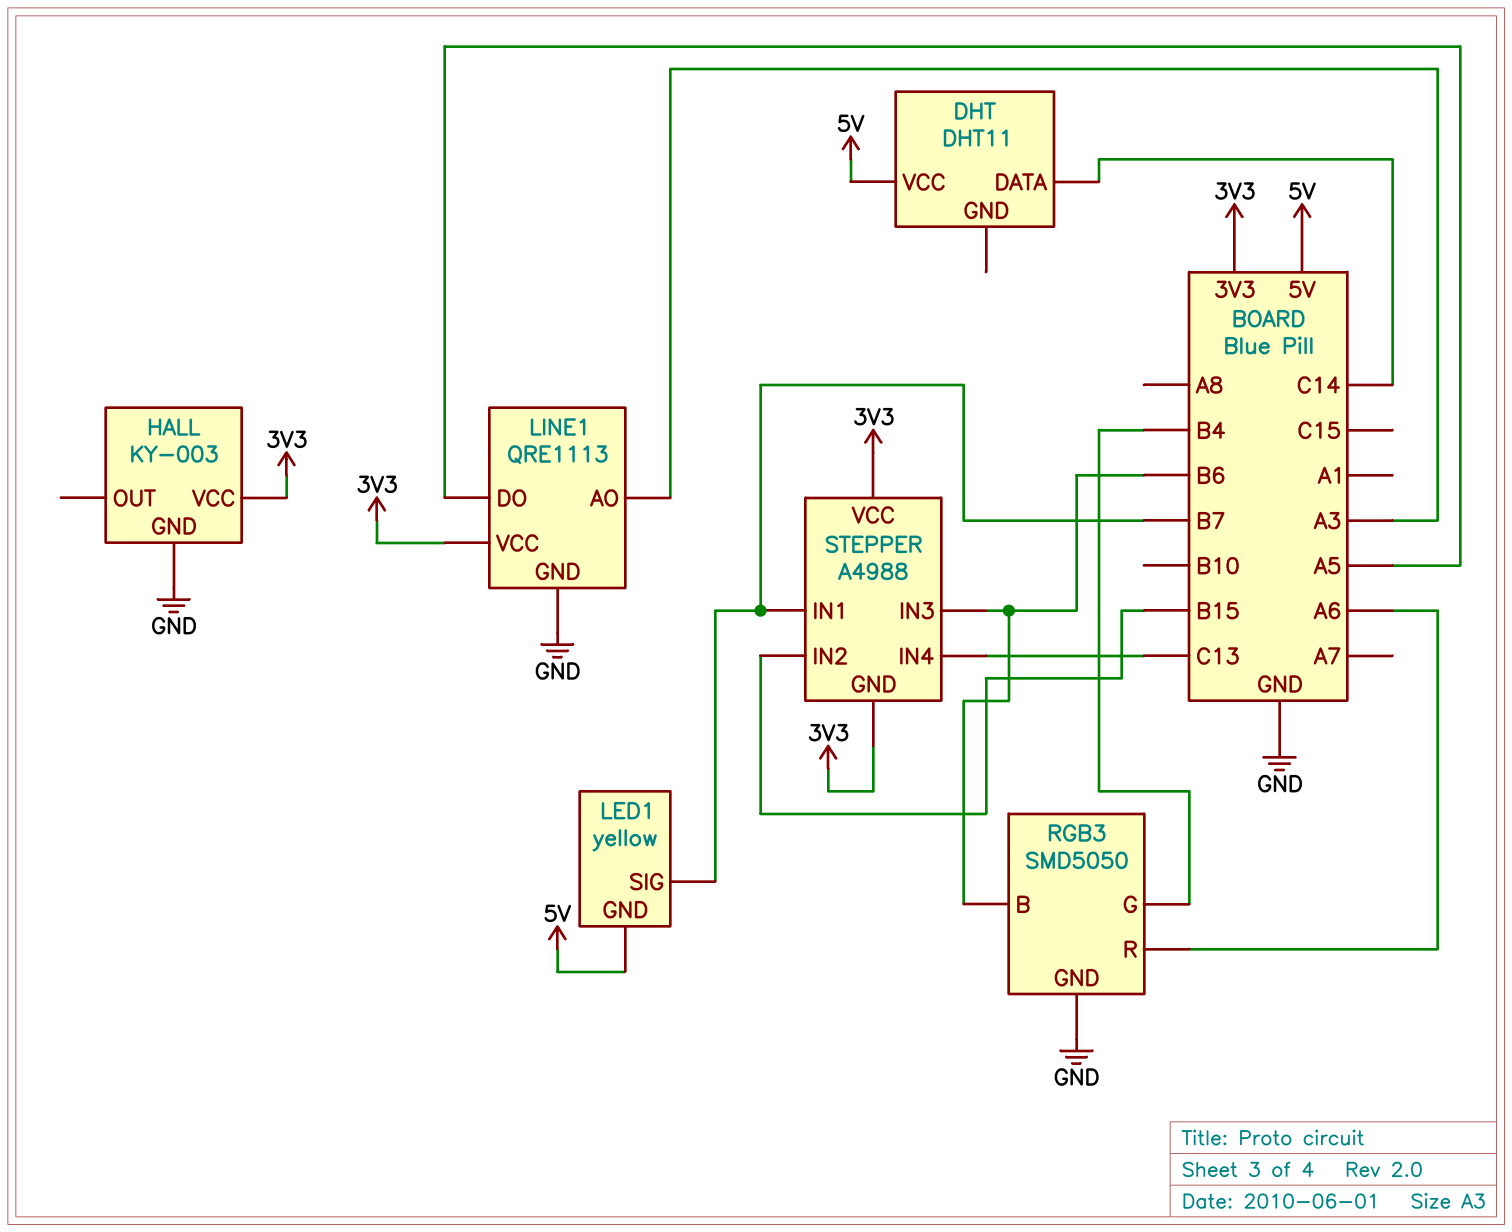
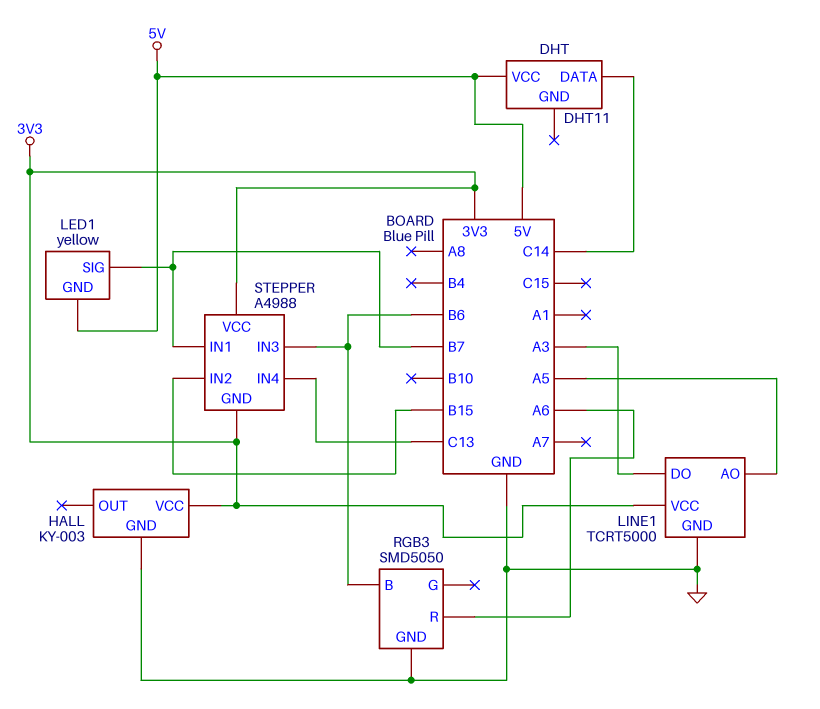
LINE1: QRE1113 -> TCRT5000
LINE1 pin AO: A3 -> A5
LINE1 pin DO: A5 -> A3
RGB3 pin G: B4 -> none

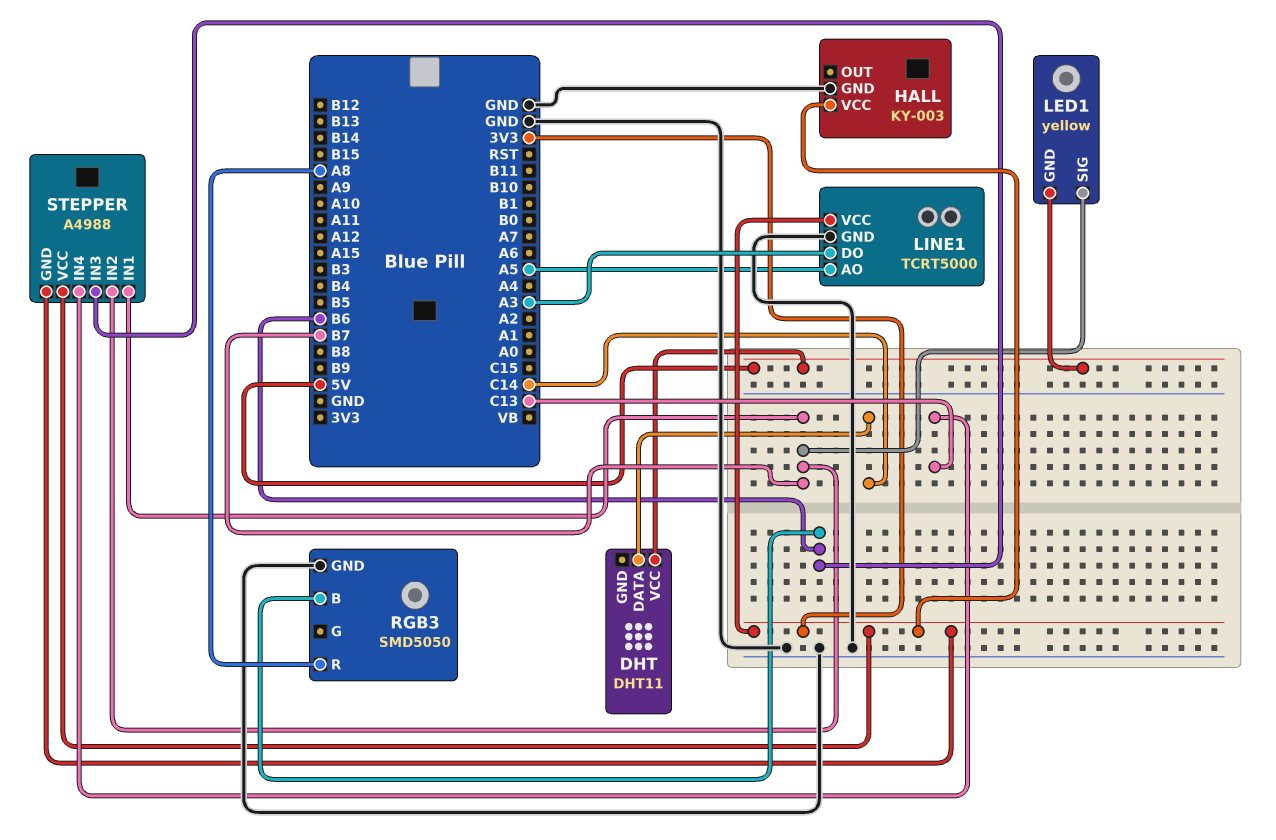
RGB3 pin R: A6 -> A8
STEPPER pin IN2: B15 -> B7

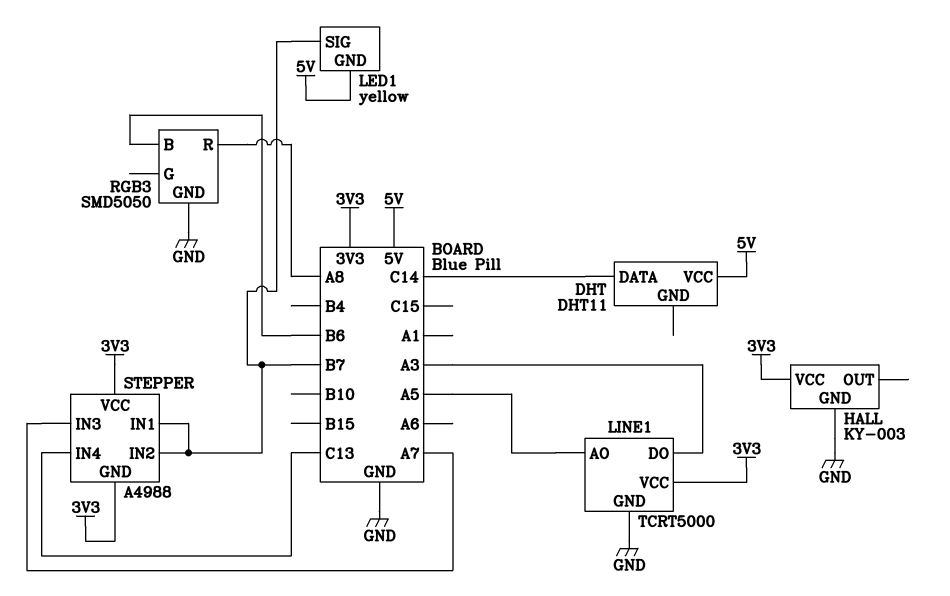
STEPPER pin IN3: B6 -> A7

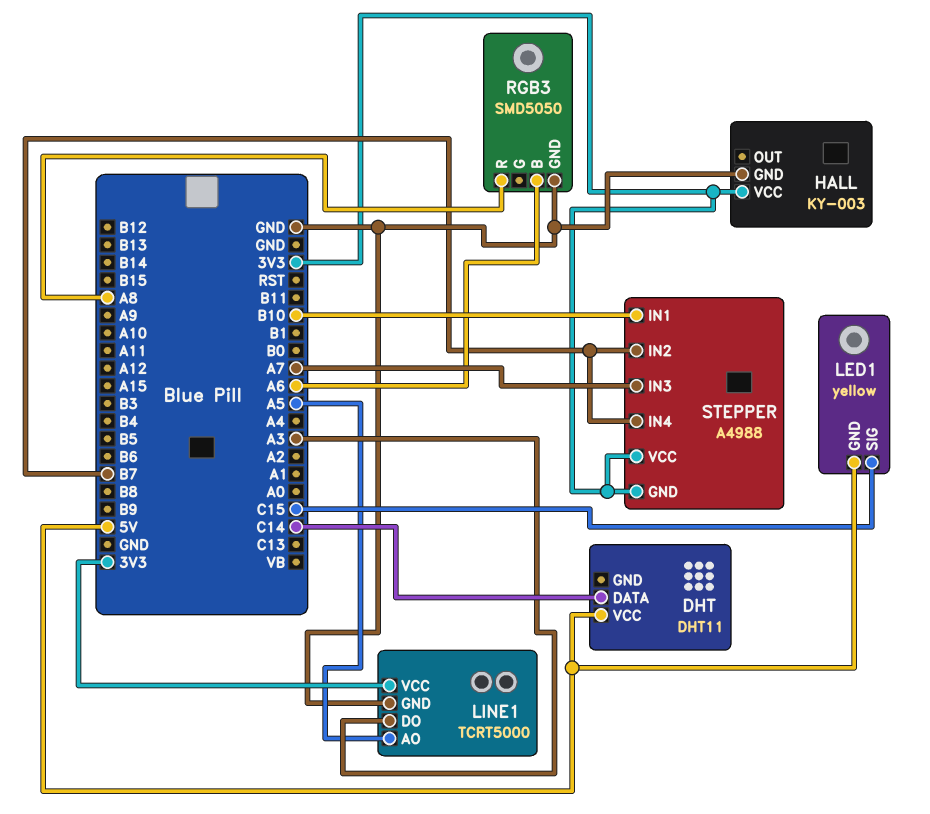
LED1 pin SIG: B7 -> C15
RGB3 pin B: B6 -> A6
STEPPER pin IN1: B7 -> B10
STEPPER pin IN4: C13 -> B7

